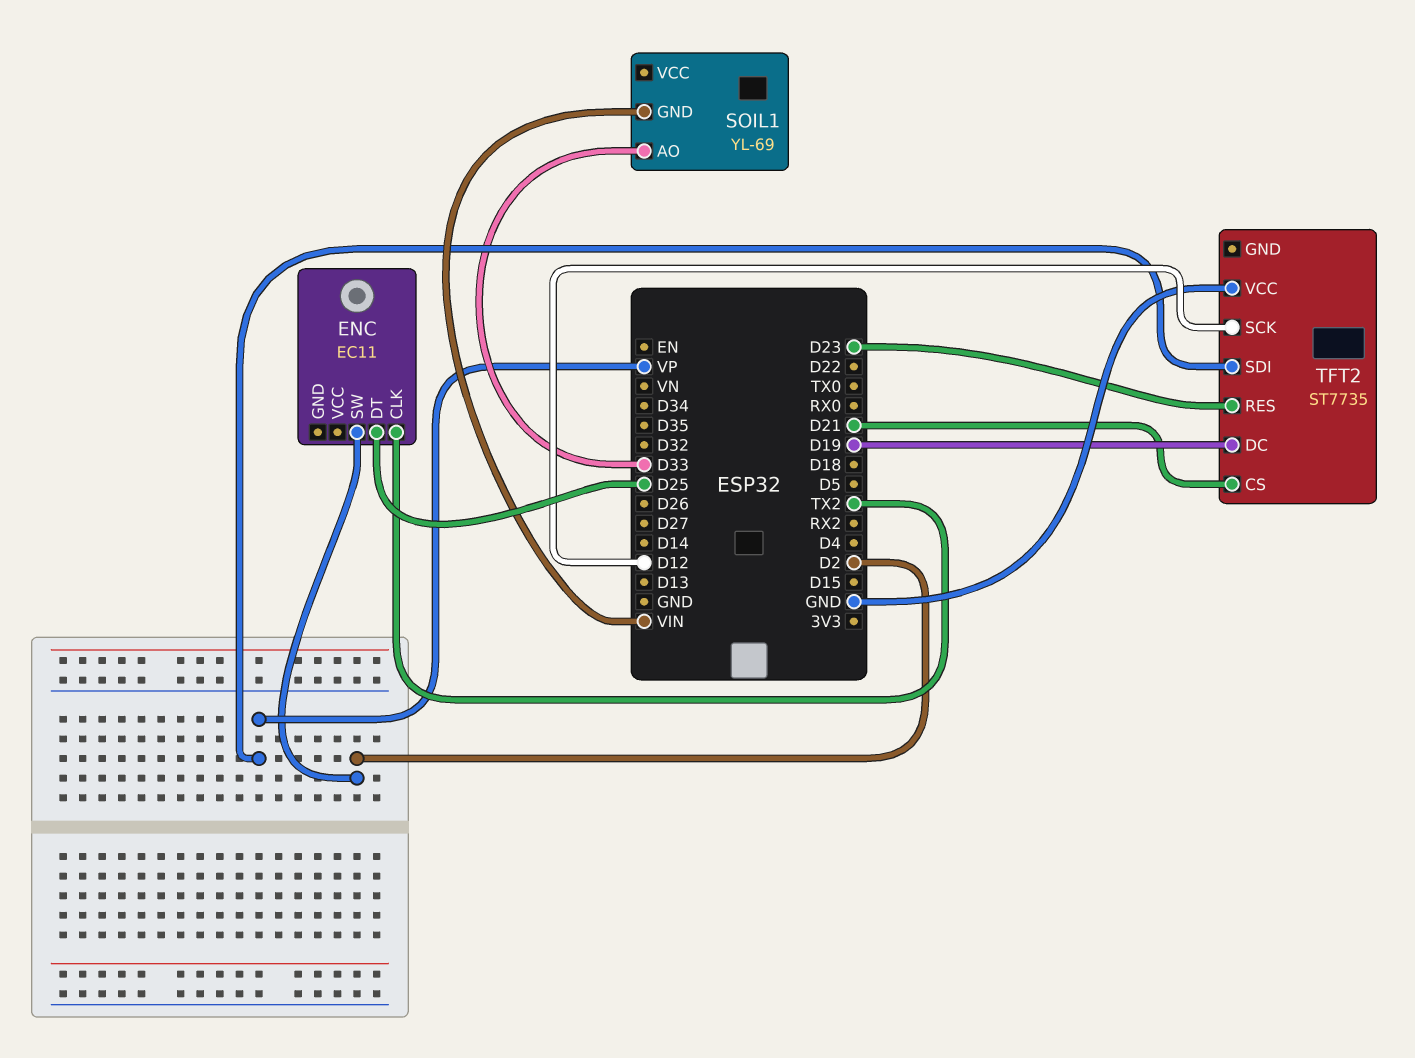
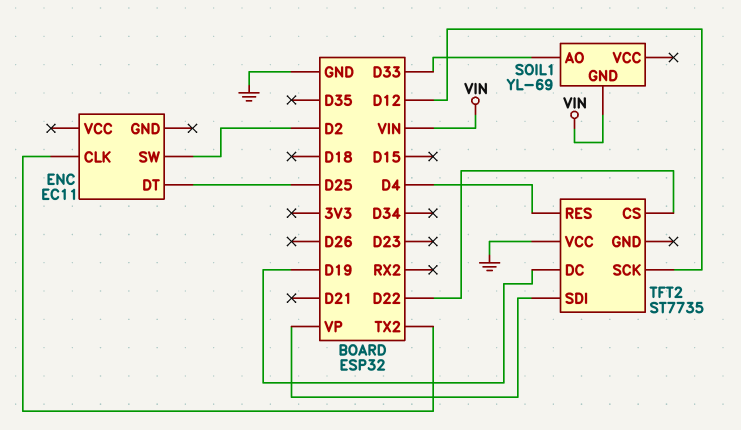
TFT2 pin CS: D21 -> D22
TFT2 pin RES: D23 -> D4

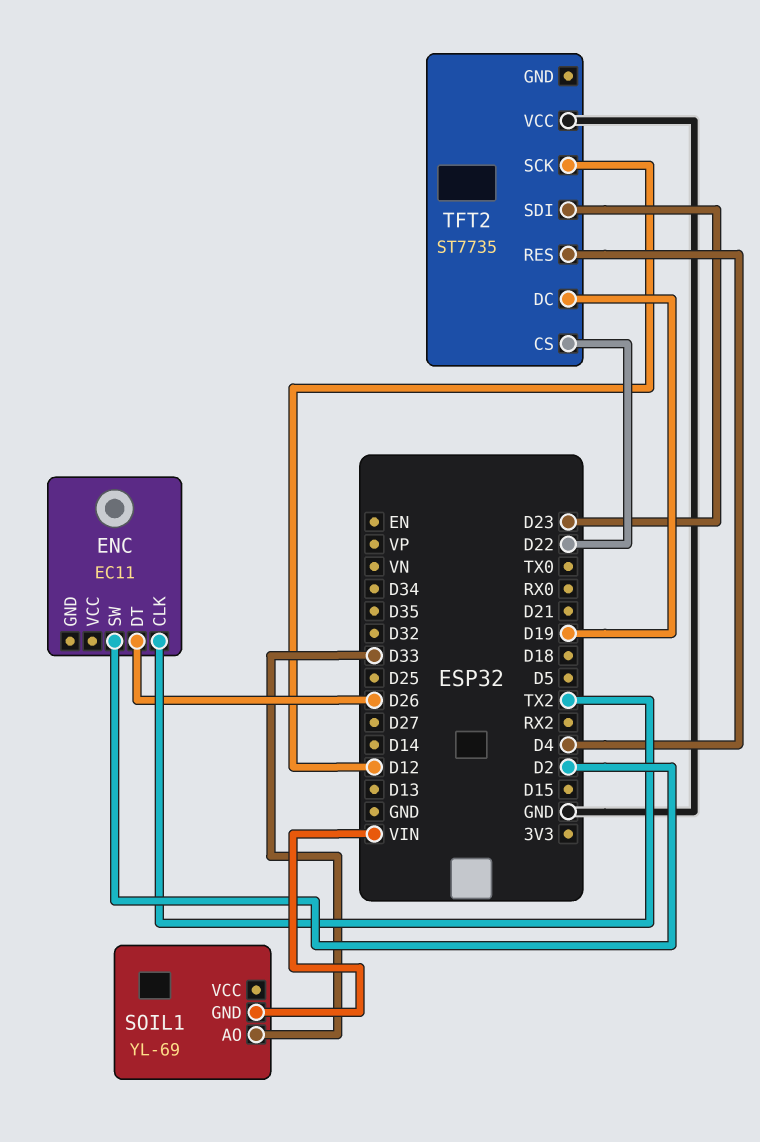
ENC pin DT: D25 -> D26
TFT2 pin SDI: VP -> D23

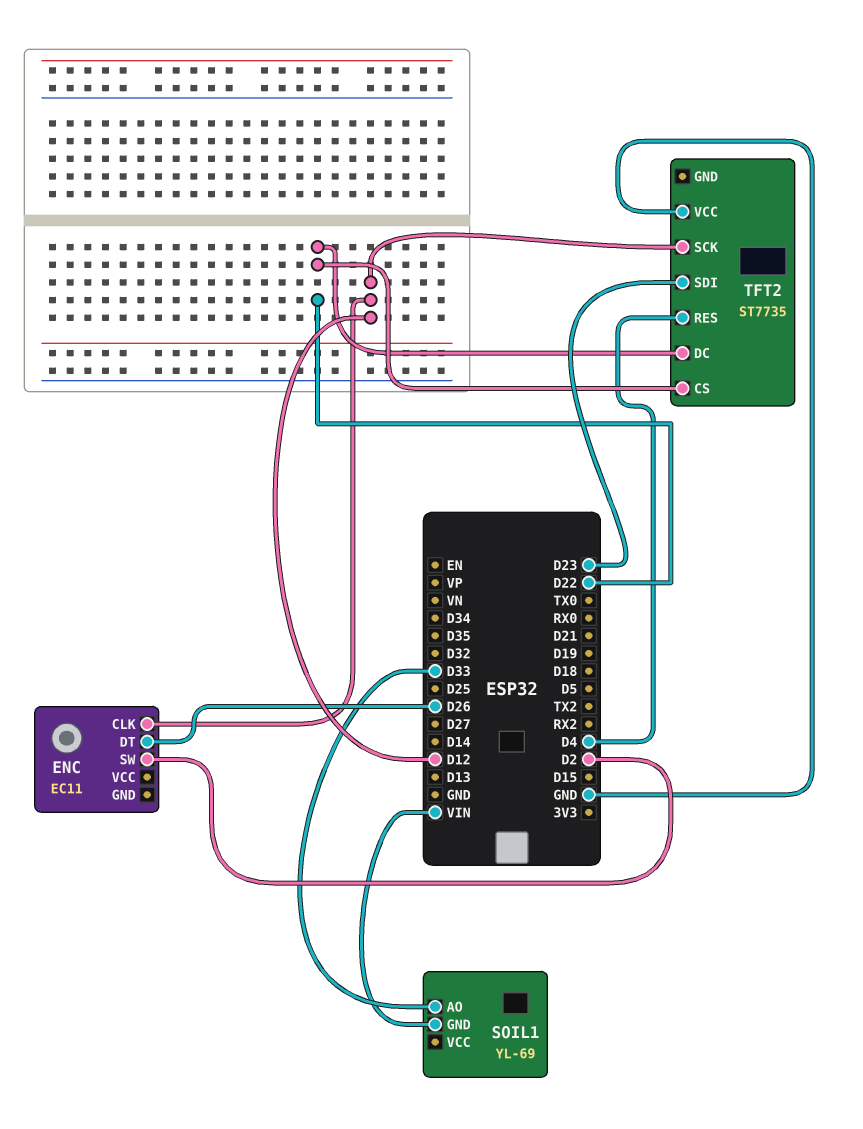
ENC pin CLK: TX2 -> D12
TFT2 pin DC: D19 -> D22

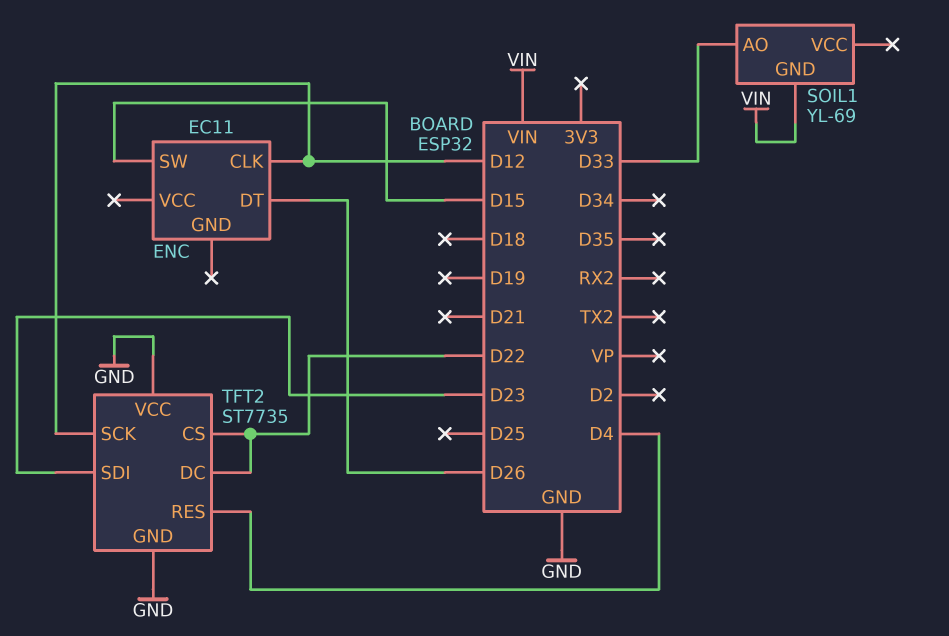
ENC pin SW: D2 -> D15
TFT2 pin GND: none -> GND

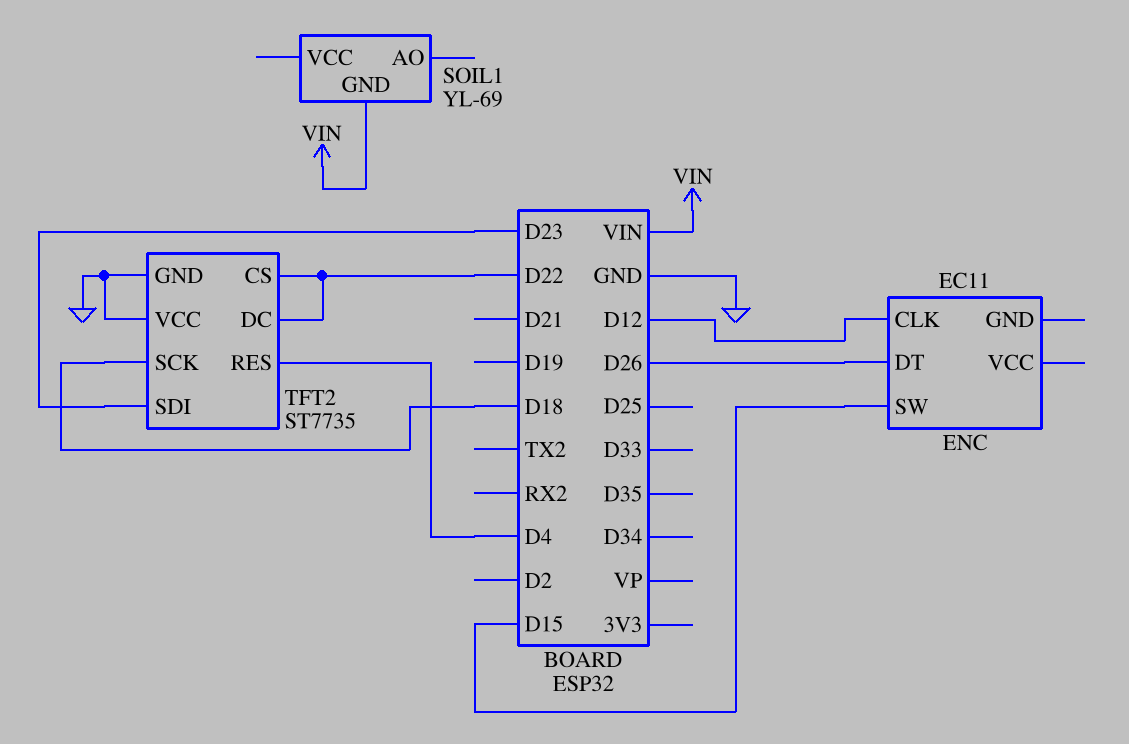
SOIL1 pin AO: D33 -> none
TFT2 pin SCK: D12 -> D18

